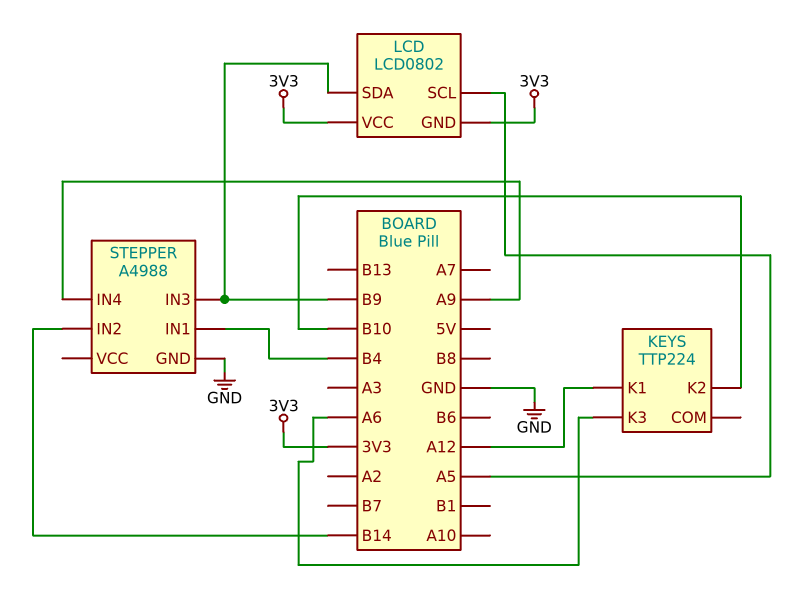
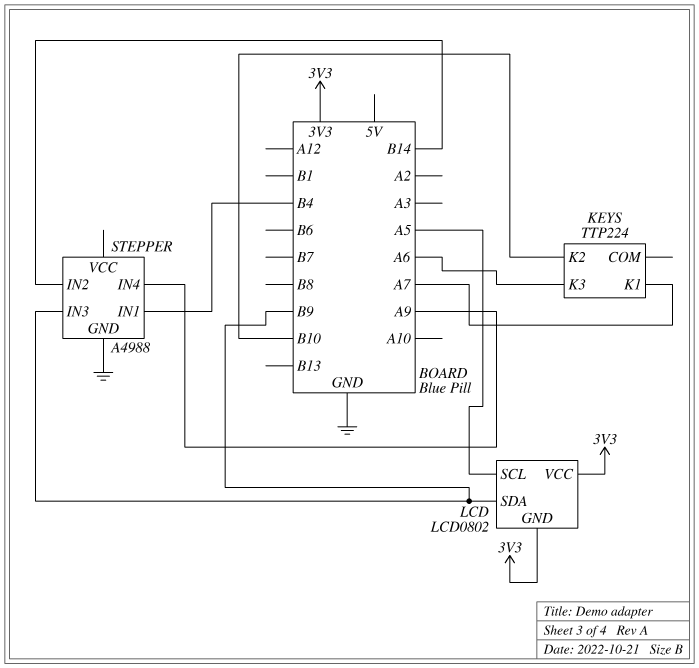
KEYS pin K1: A12 -> A7

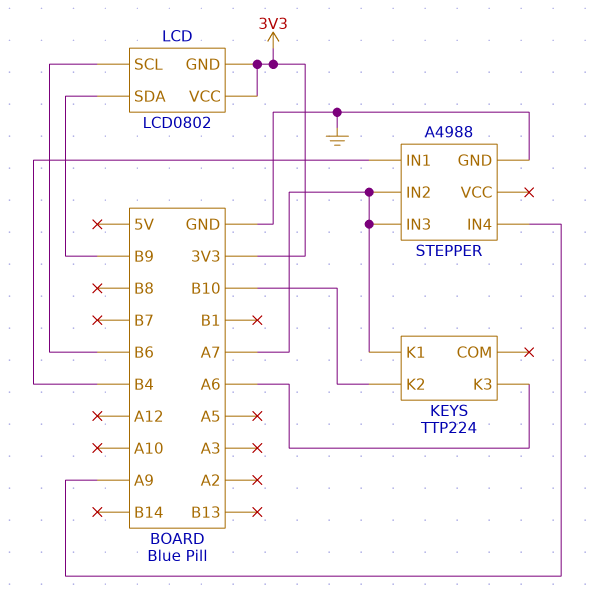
LCD pin SCL: A5 -> B6
STEPPER pin IN2: B14 -> A7
STEPPER pin IN3: B9 -> A7

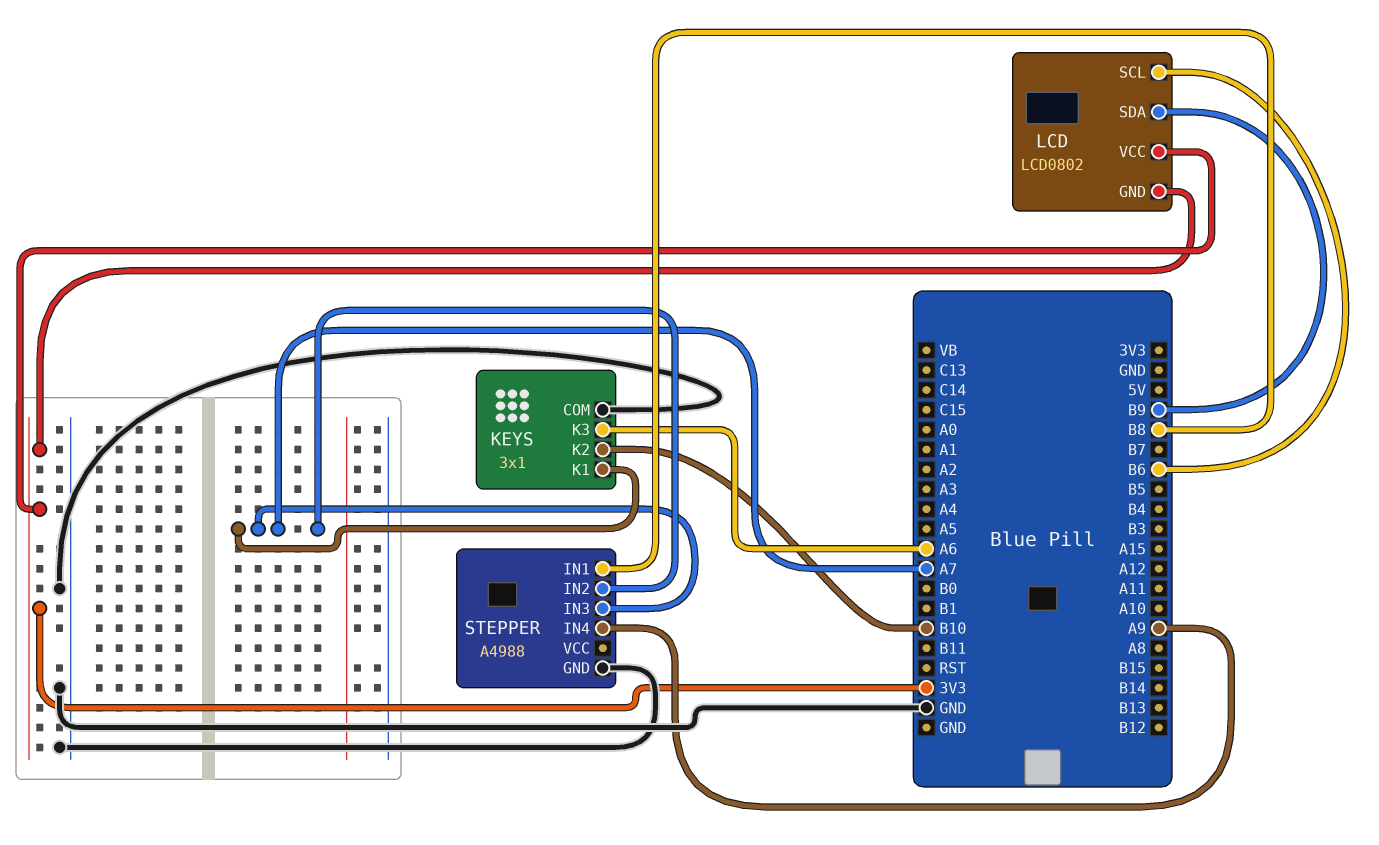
KEYS: TTP224 -> 3x1
KEYS pin COM: none -> GND
STEPPER pin IN1: B4 -> B8

